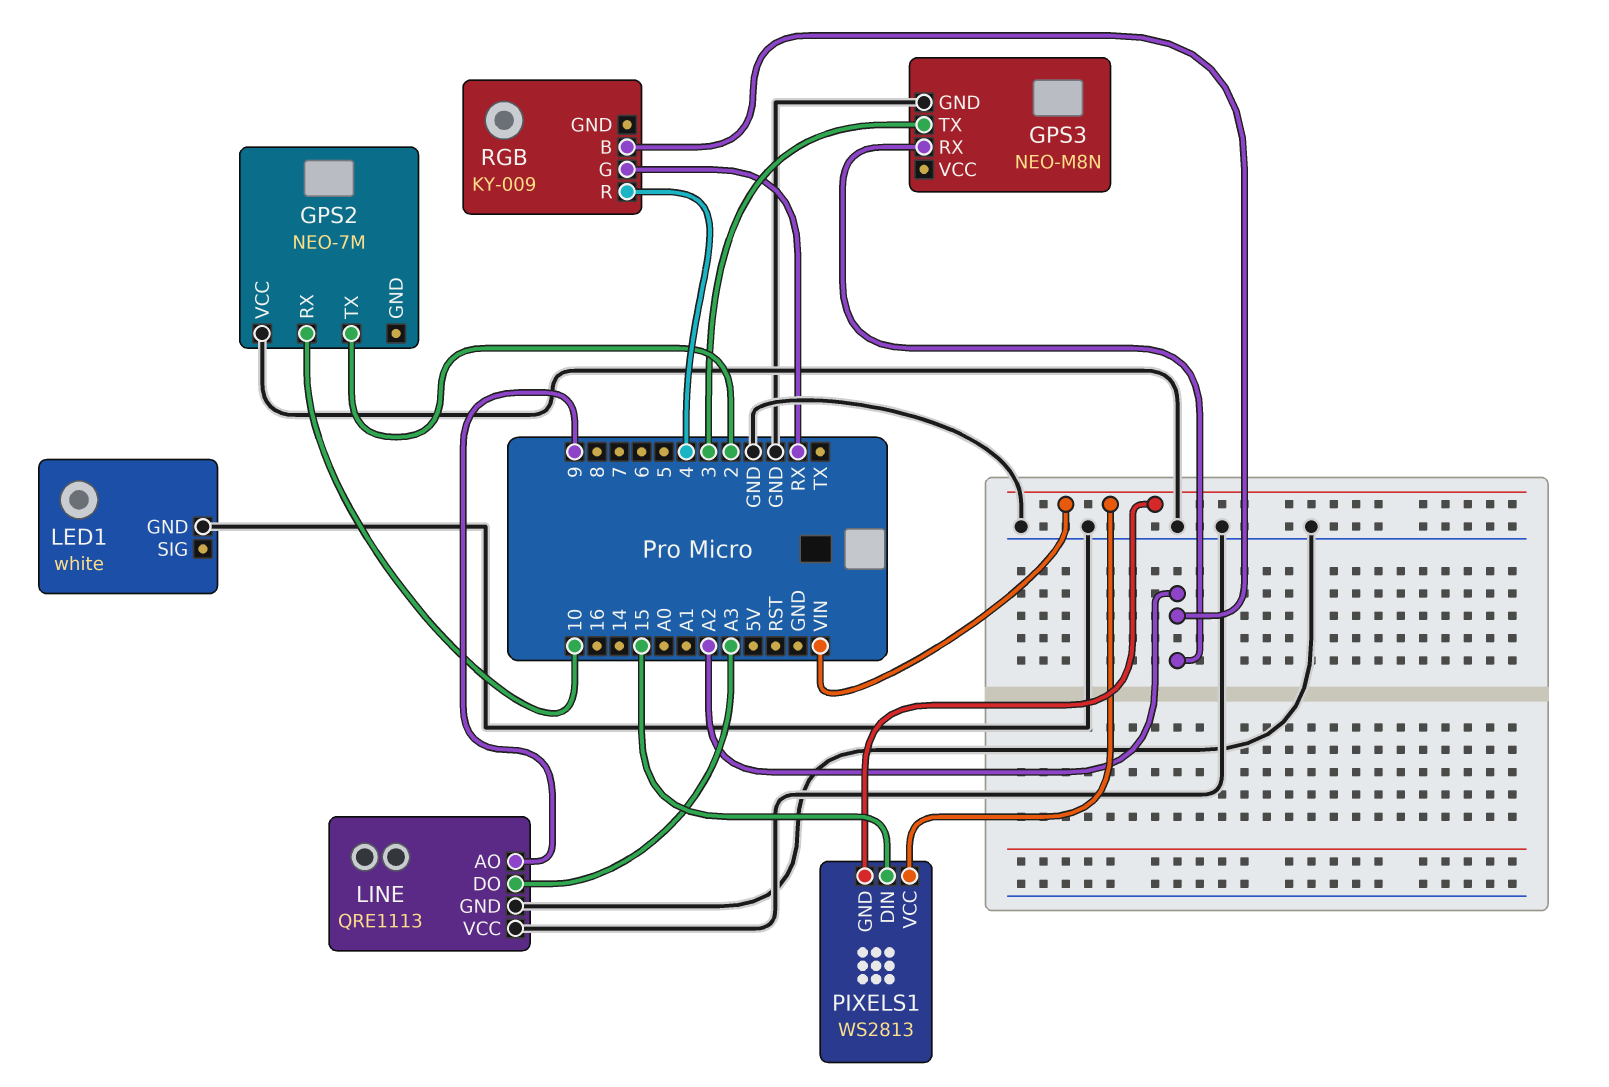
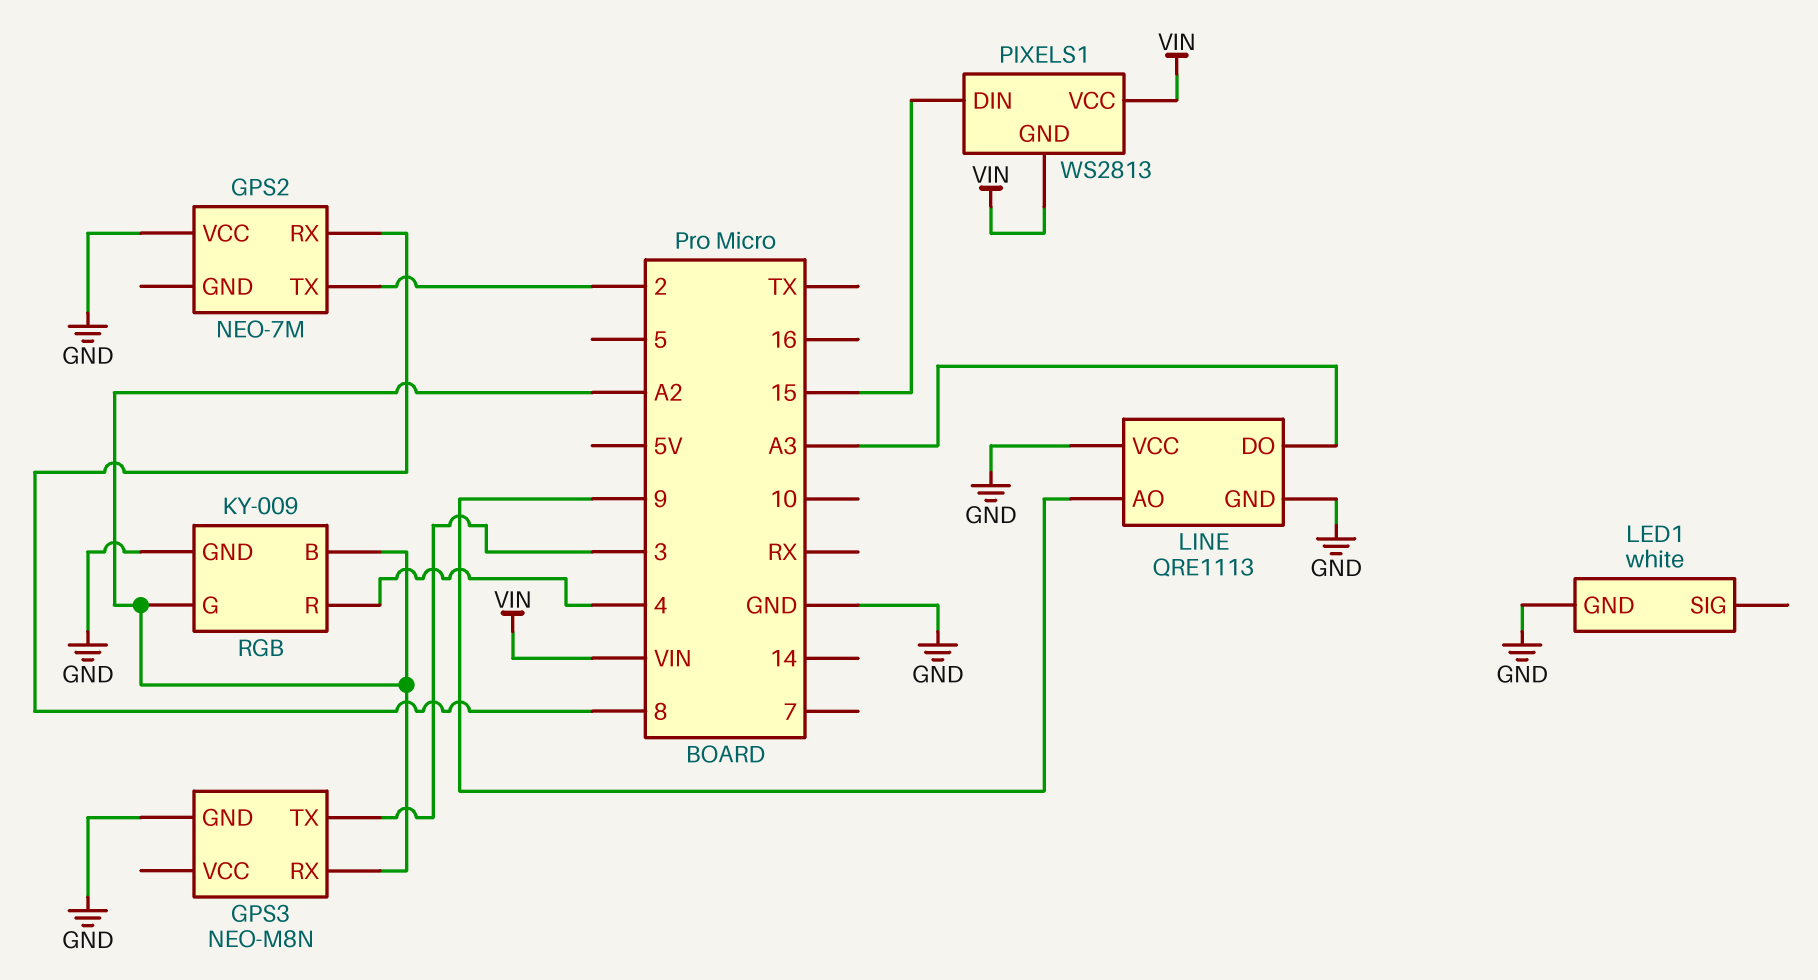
GPS2 pin RX: 10 -> 8
RGB pin G: RX -> A2
RGB pin GND: none -> GND

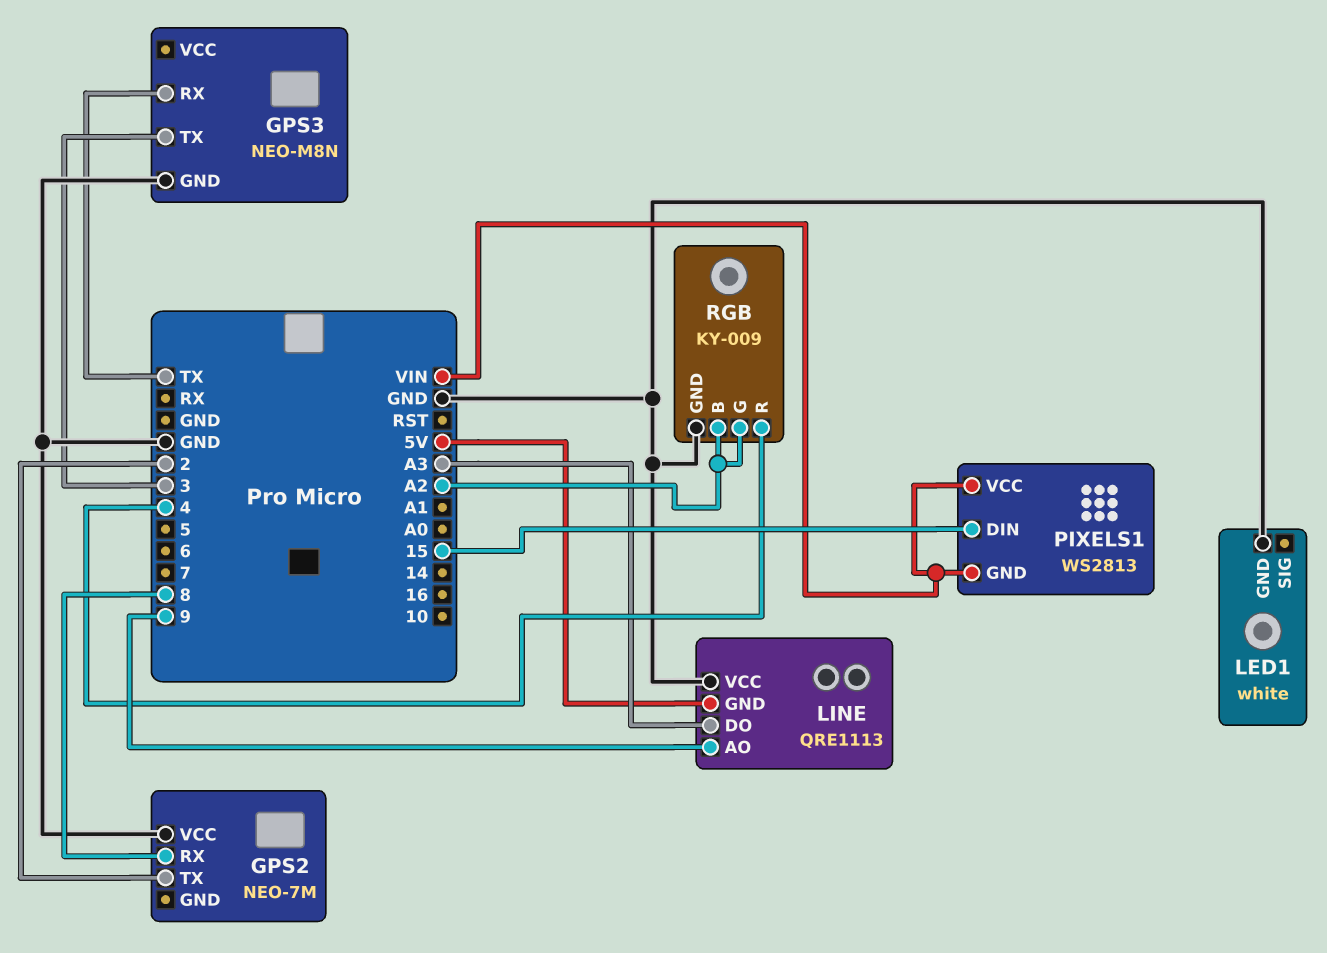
GPS3 pin RX: A2 -> TX
LINE pin GND: GND -> 5V

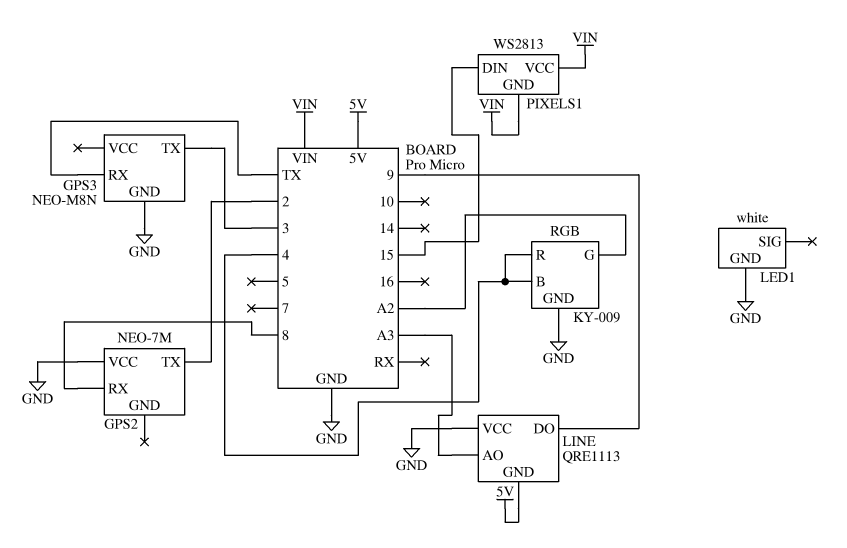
LINE pin AO: 9 -> A3
LINE pin DO: A3 -> 9
RGB pin B: A2 -> 4

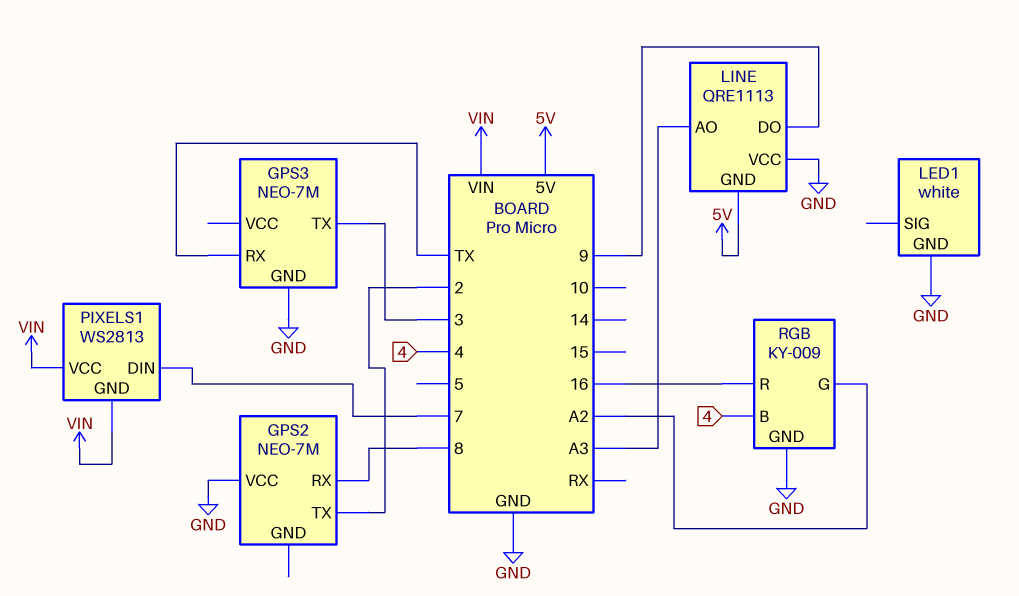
GPS3: NEO-M8N -> NEO-7M
PIXELS1 pin DIN: 15 -> 7
RGB pin R: 4 -> 16

